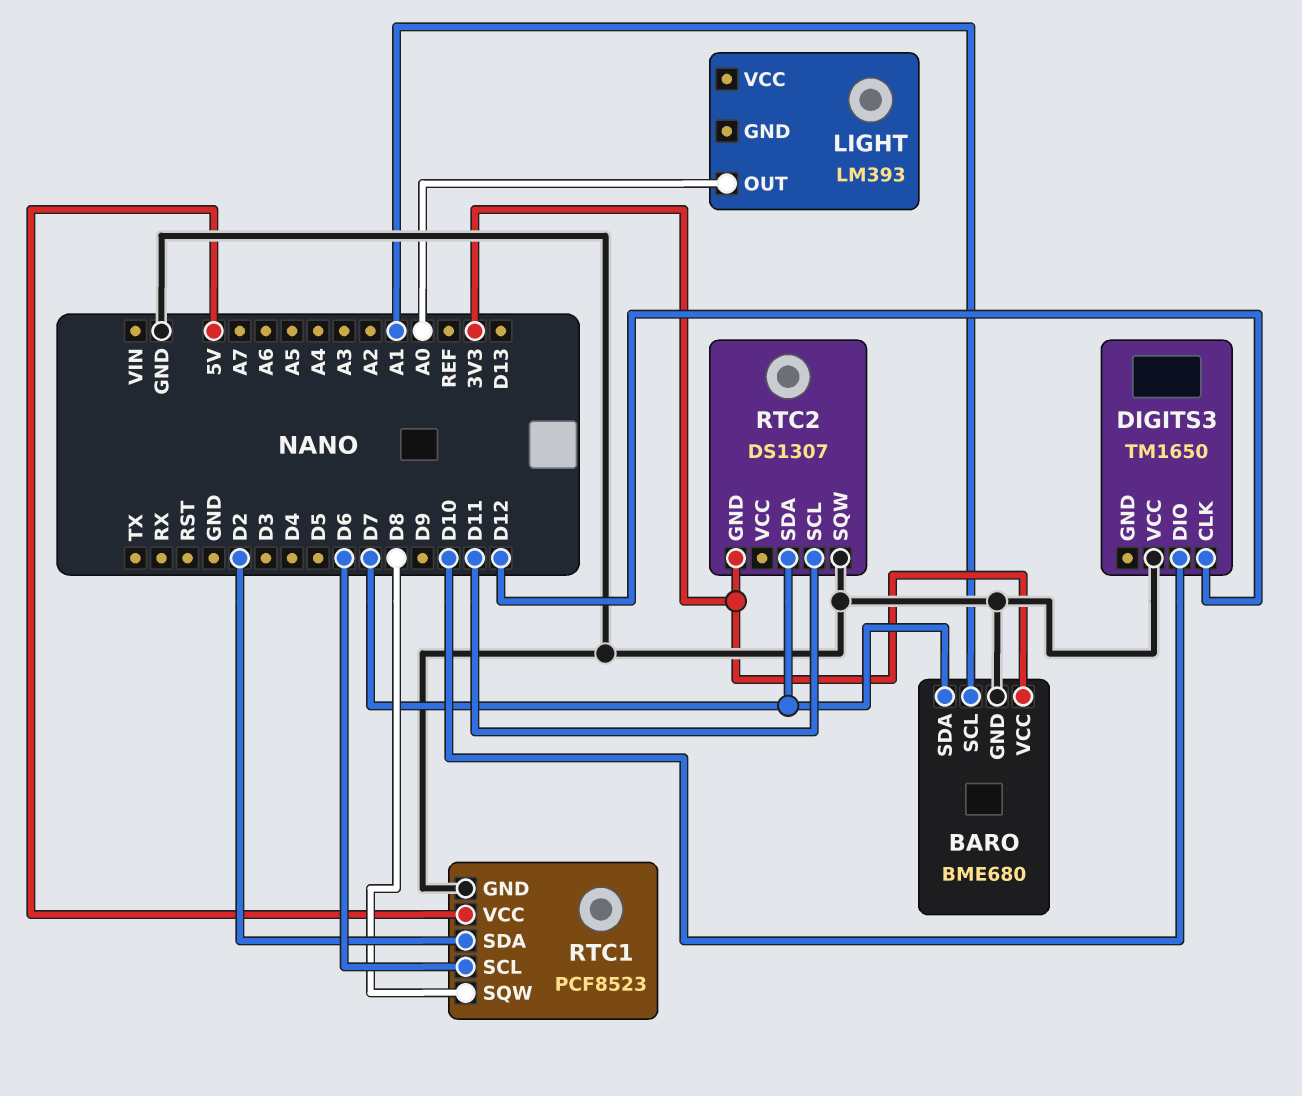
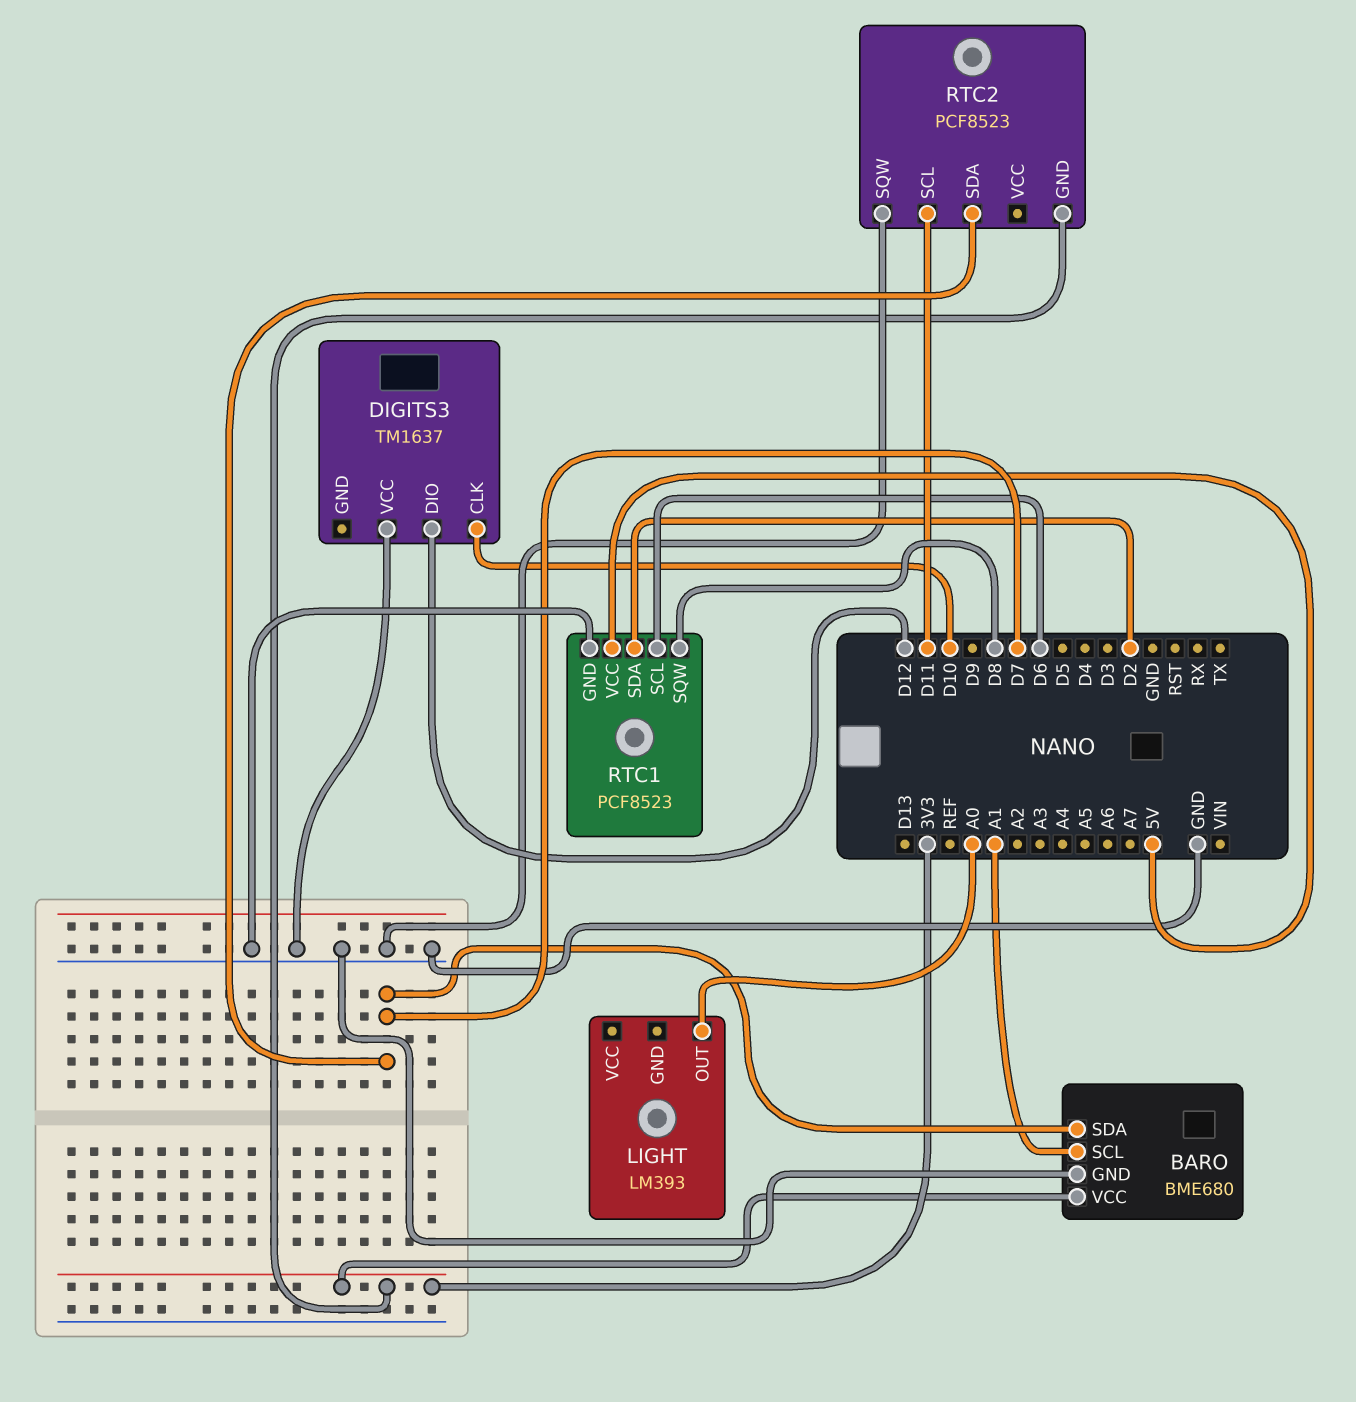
DIGITS3: TM1650 -> TM1637
DIGITS3 pin CLK: D12 -> D10
DIGITS3 pin DIO: D10 -> D12
RTC2: DS1307 -> PCF8523

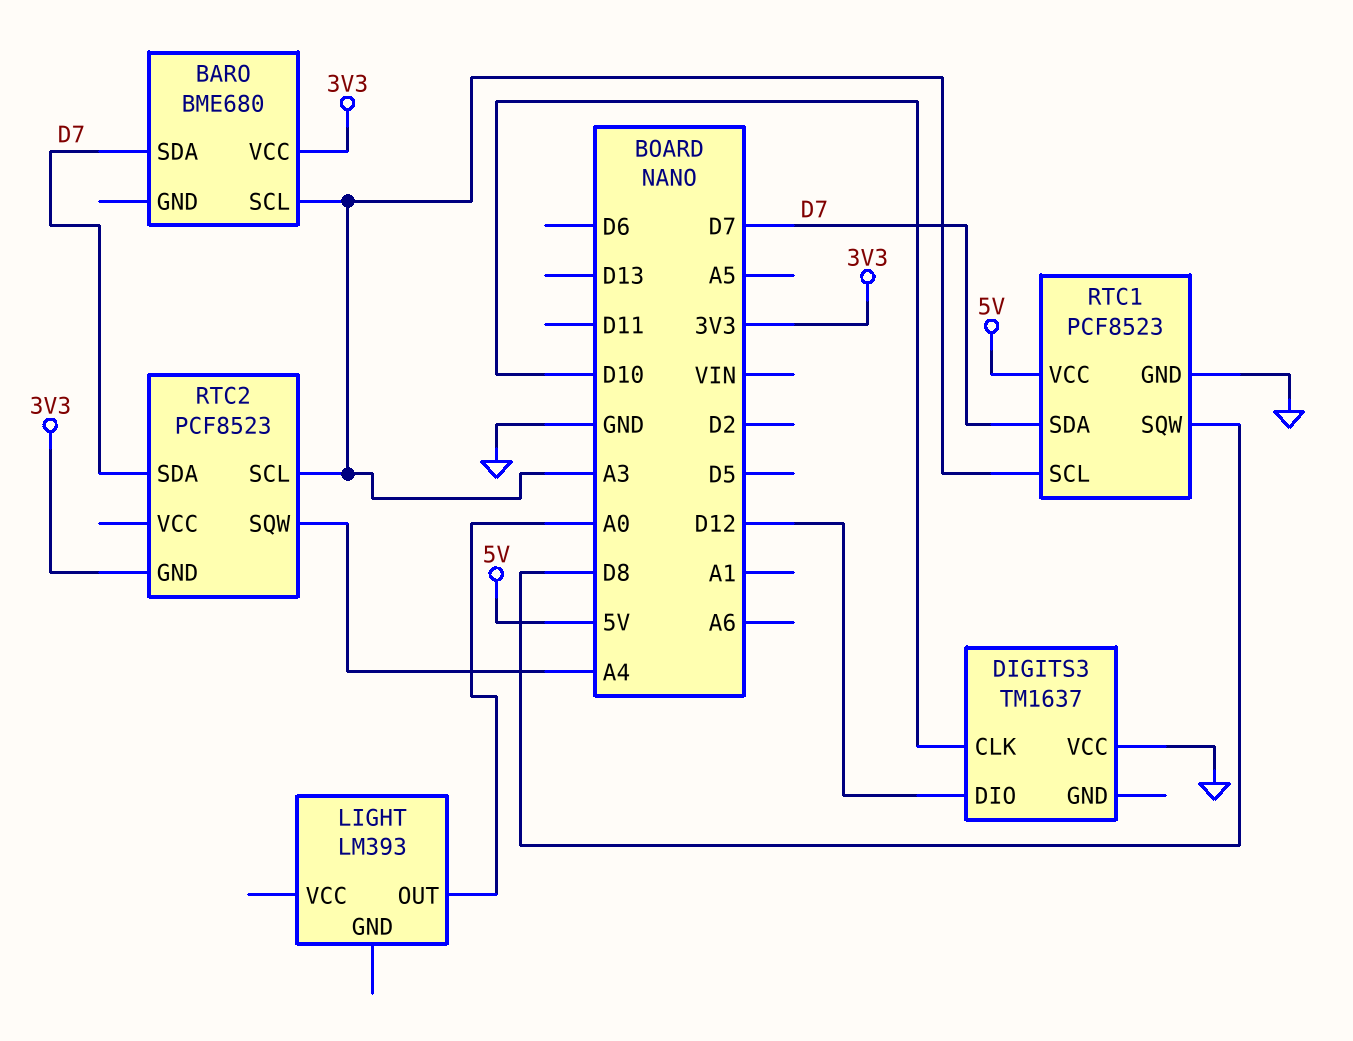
BARO pin GND: GND -> none
BARO pin SCL: A1 -> A3
RTC1 pin SCL: D6 -> A3
RTC1 pin SDA: D2 -> D7
RTC2 pin SCL: D11 -> A3
RTC2 pin SQW: GND -> A4

